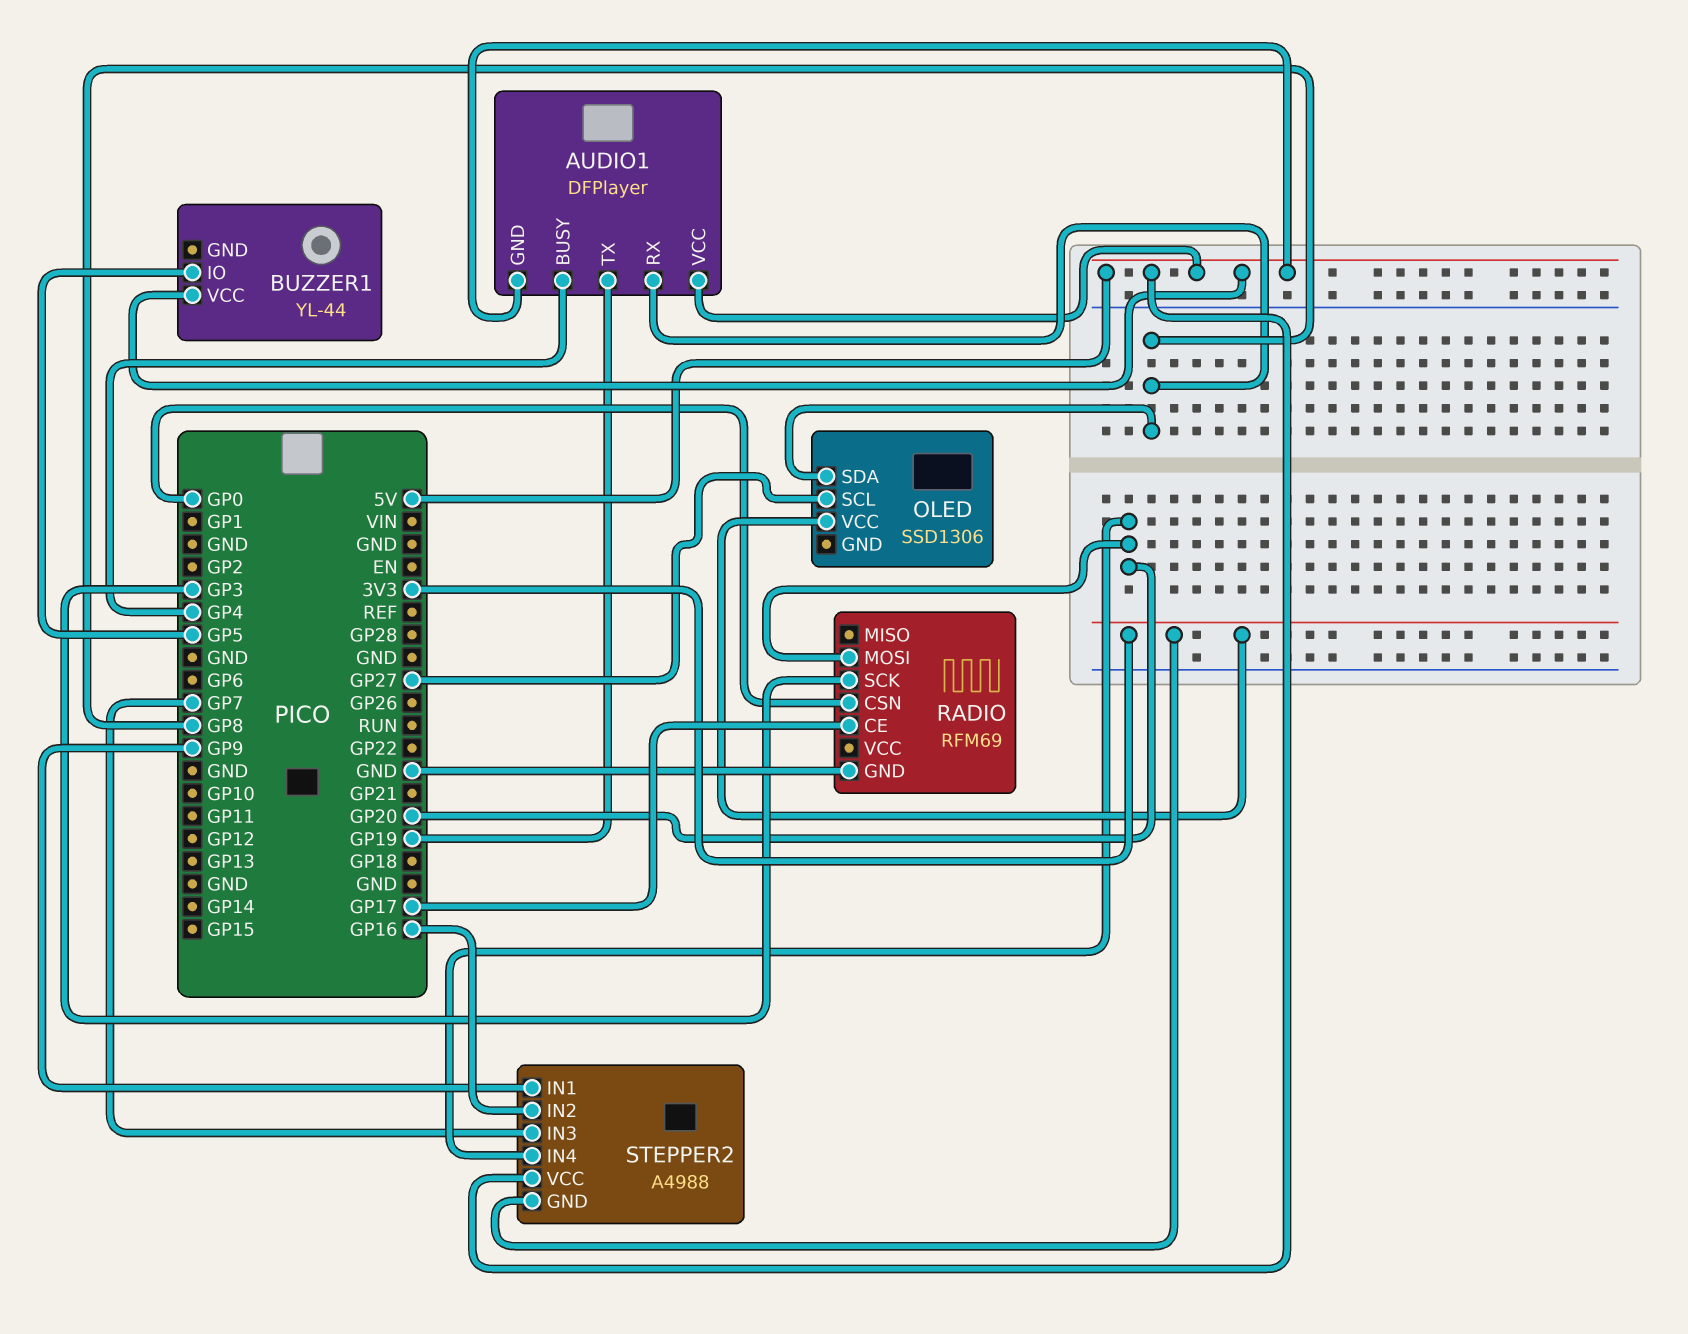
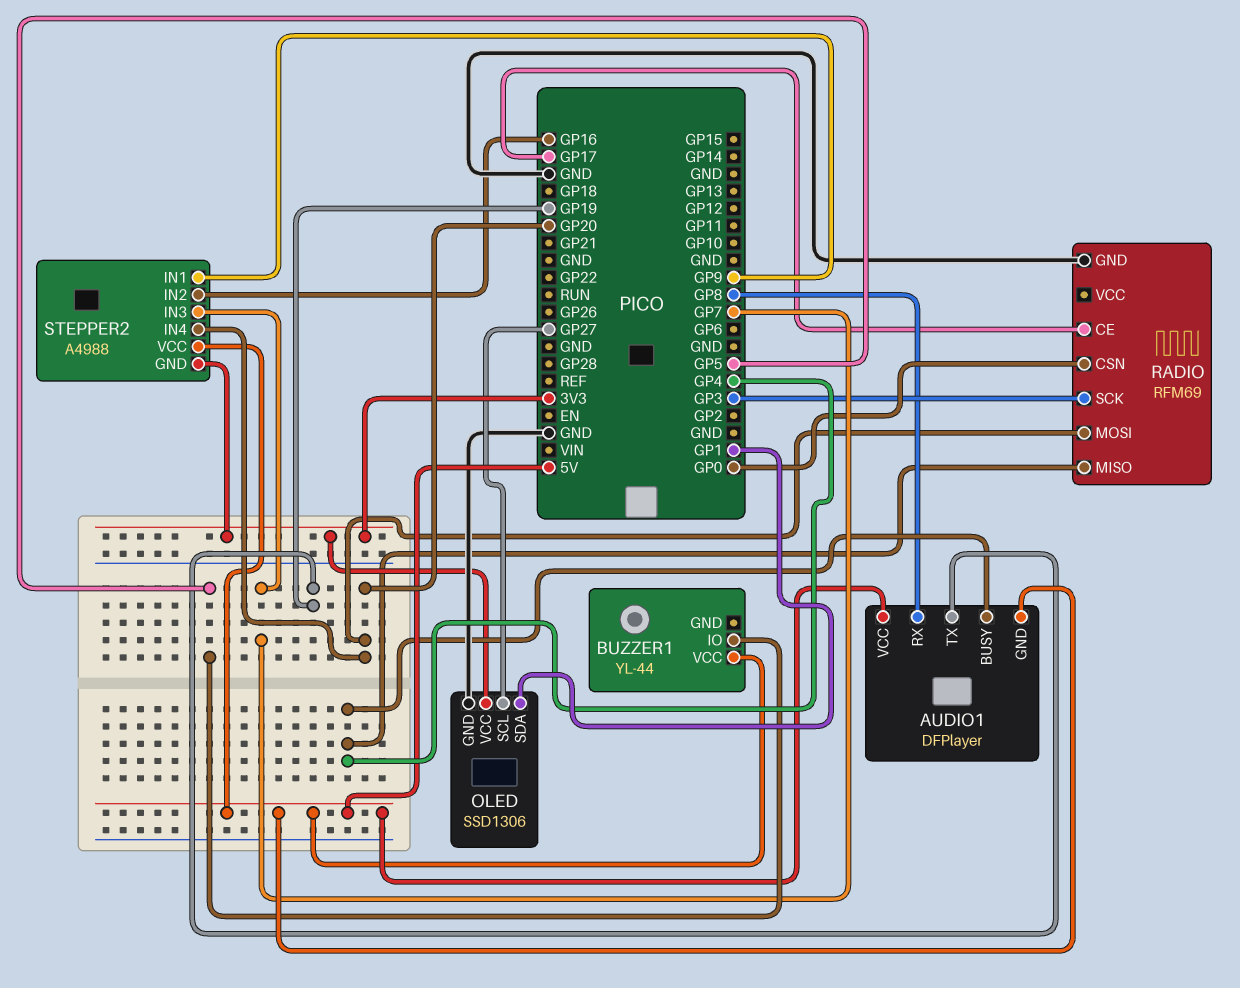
OLED pin GND: none -> GND
OLED pin SDA: GP8 -> GP1
RADIO pin MISO: none -> GP4

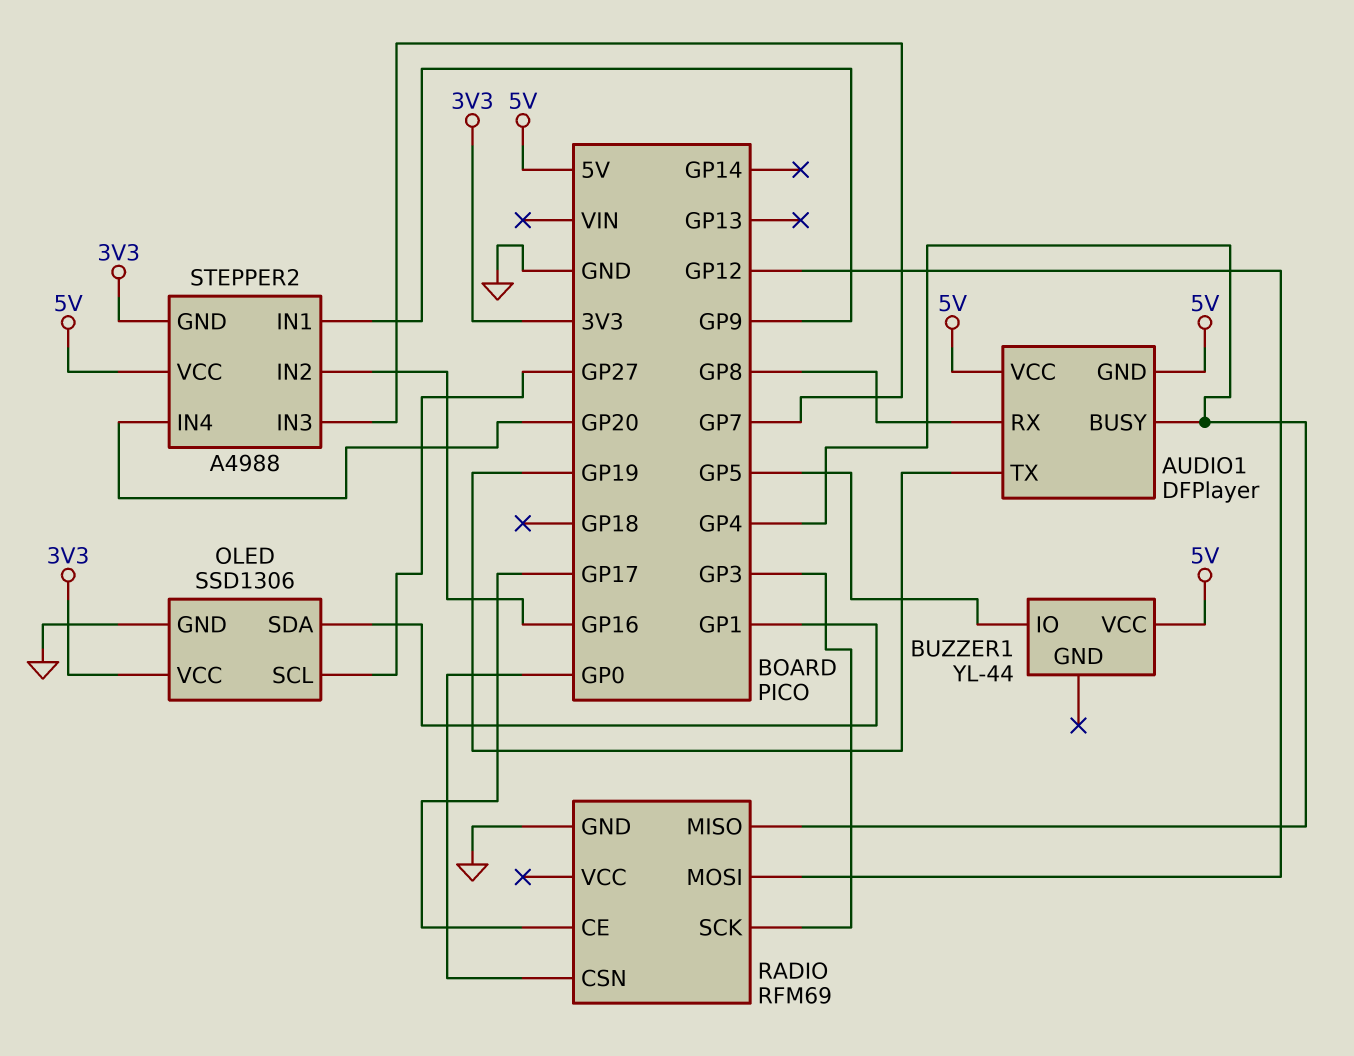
RADIO pin MOSI: GP20 -> GP12

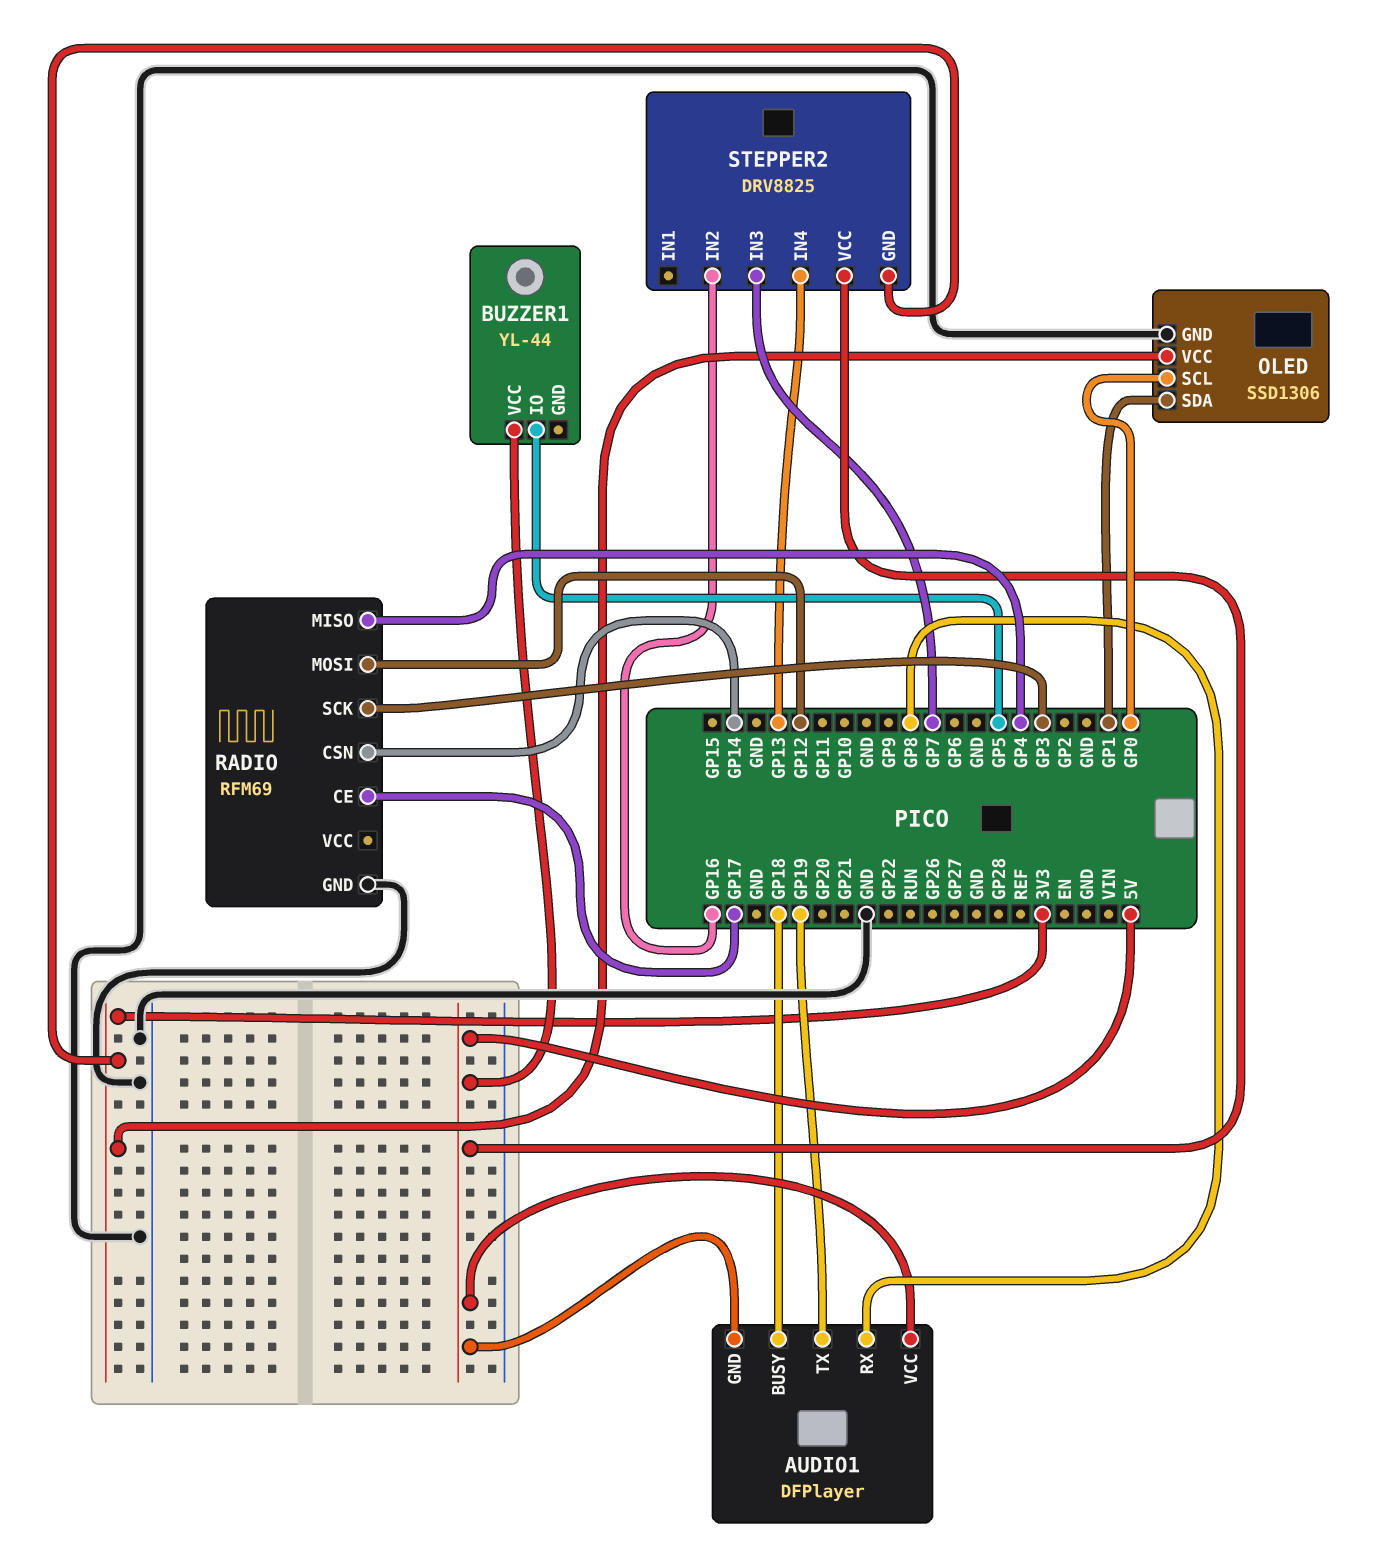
AUDIO1 pin BUSY: GP4 -> GP18
OLED pin SCL: GP27 -> GP0
RADIO pin CSN: GP0 -> GP14
STEPPER2: A4988 -> DRV8825
STEPPER2 pin IN1: GP9 -> none
STEPPER2 pin IN4: GP20 -> GP13

